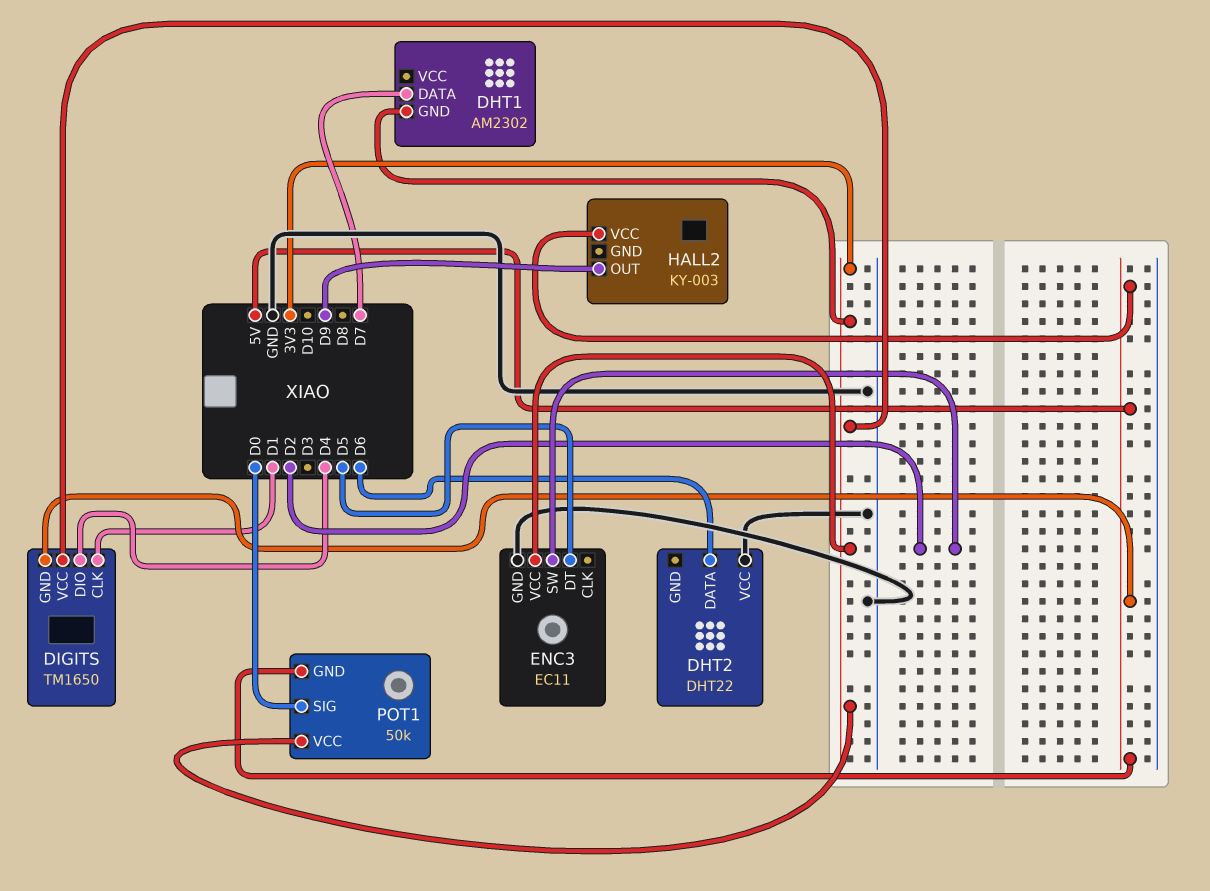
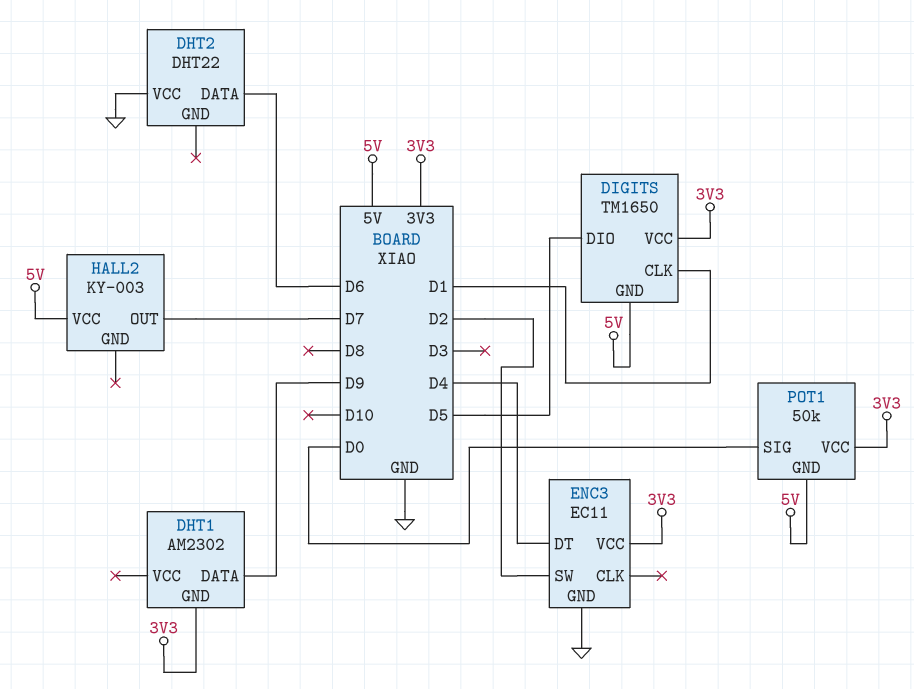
DHT1 pin DATA: D7 -> D9
DIGITS pin DIO: D4 -> D5
ENC3 pin DT: D5 -> D4
HALL2 pin OUT: D9 -> D7

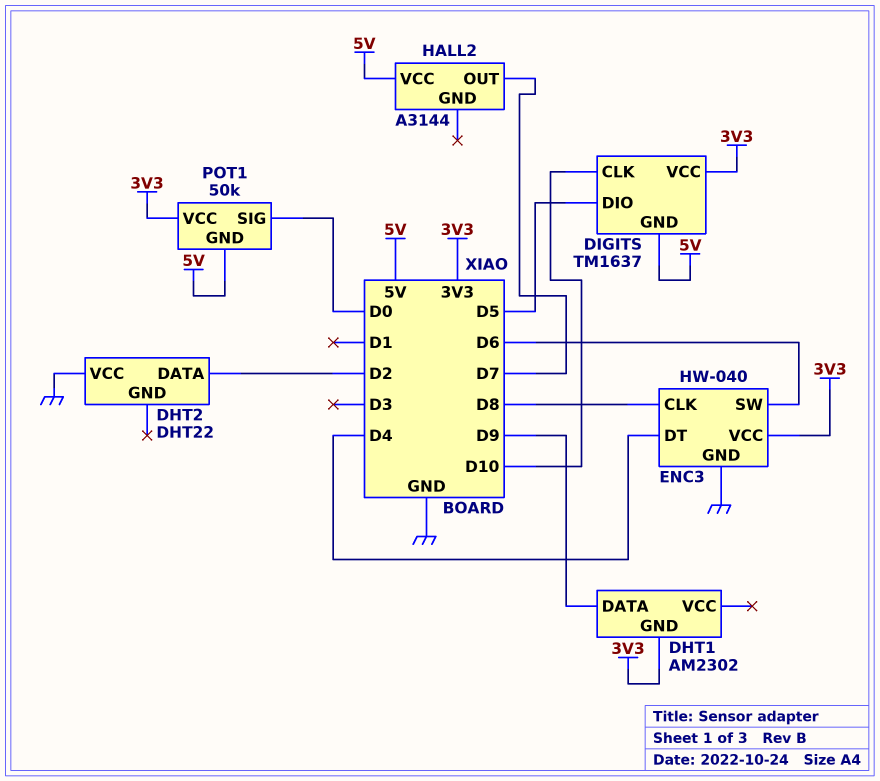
DHT2 pin DATA: D6 -> D2
DIGITS: TM1650 -> TM1637
DIGITS pin CLK: D1 -> D10
ENC3: EC11 -> HW-040
ENC3 pin CLK: none -> D8
ENC3 pin SW: D2 -> D6
HALL2: KY-003 -> A3144

